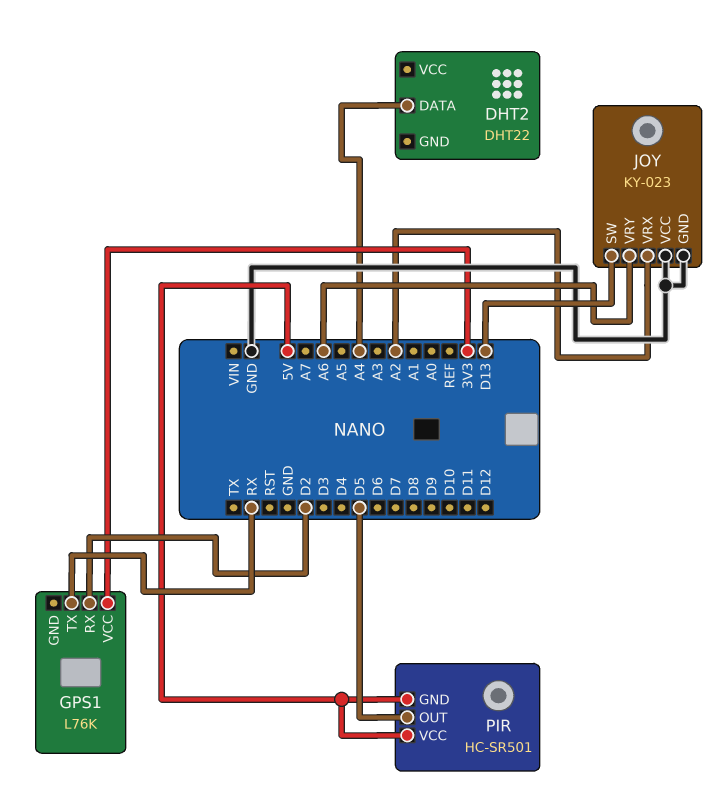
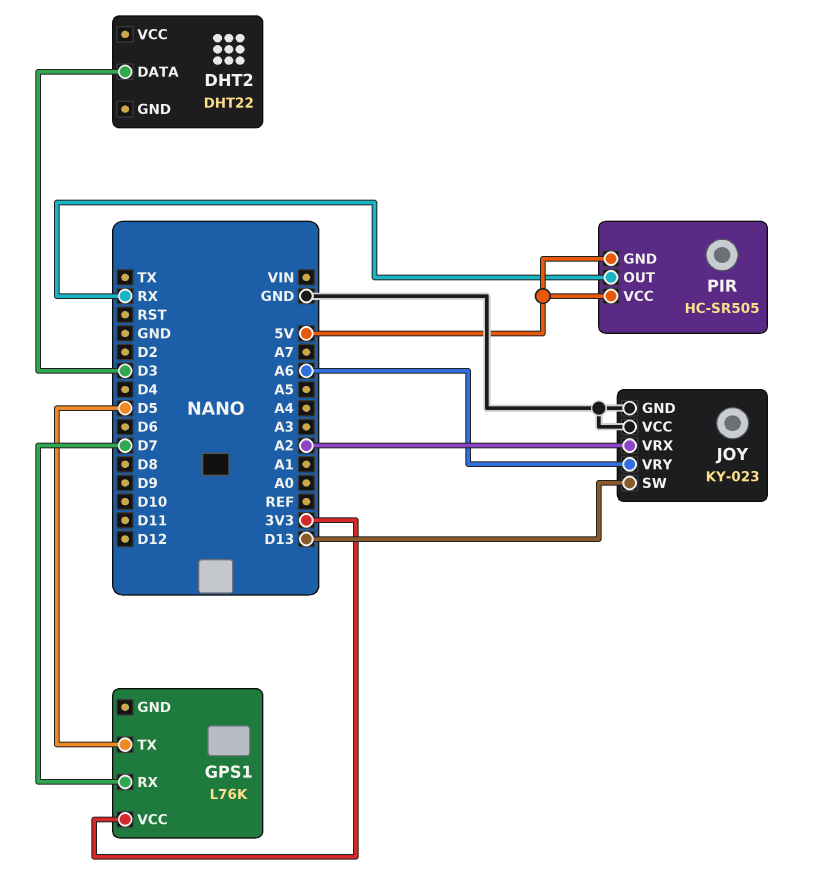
DHT2 pin DATA: A4 -> D3
GPS1 pin RX: D2 -> D7
GPS1 pin TX: RX -> D5
PIR: HC-SR501 -> HC-SR505
PIR pin OUT: D5 -> RX

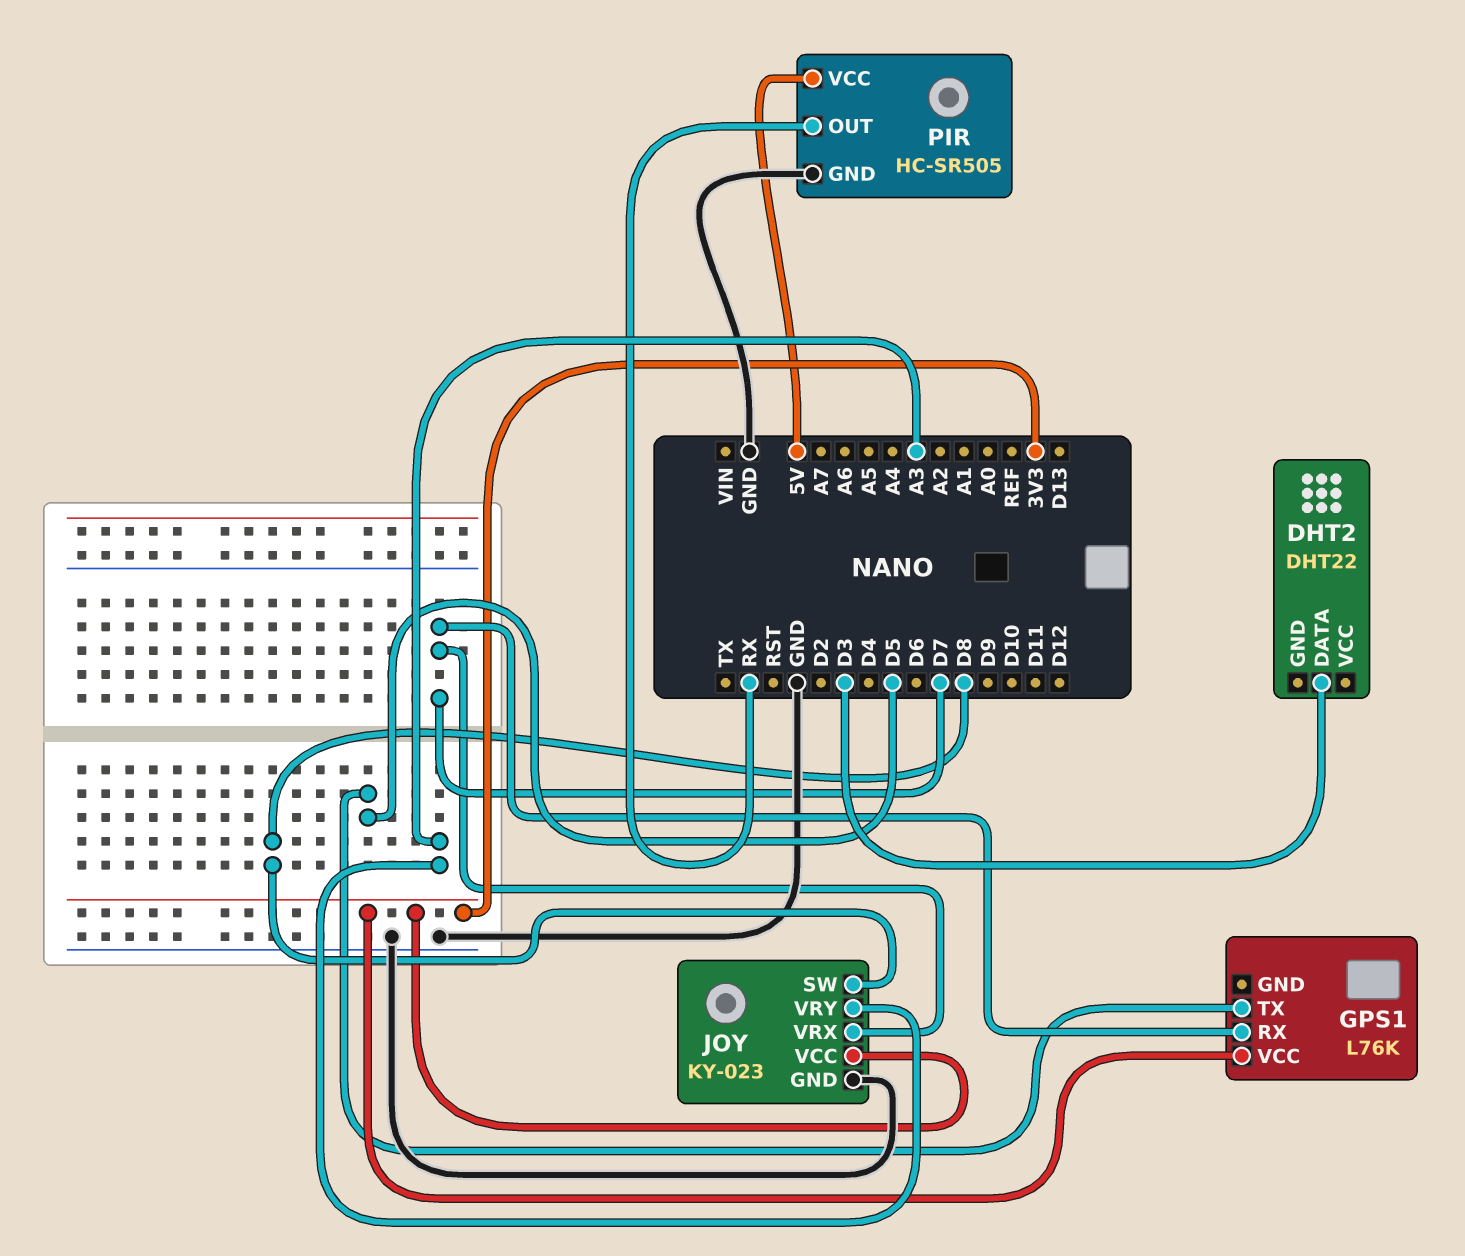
JOY pin SW: D13 -> D8
JOY pin VCC: GND -> 3V3
JOY pin VRX: A2 -> D7
JOY pin VRY: A6 -> A3
PIR pin GND: 5V -> GND

